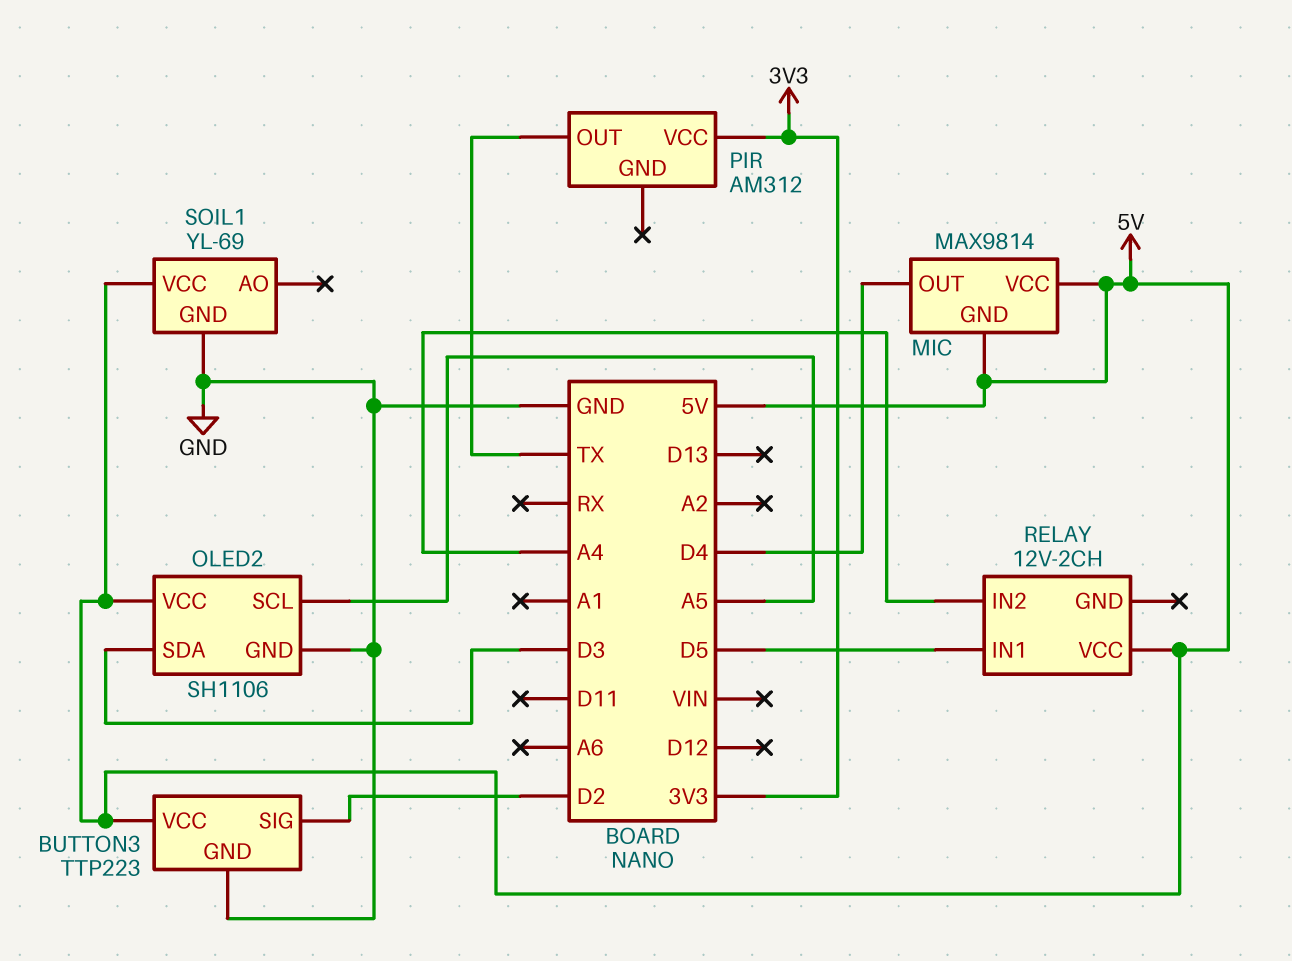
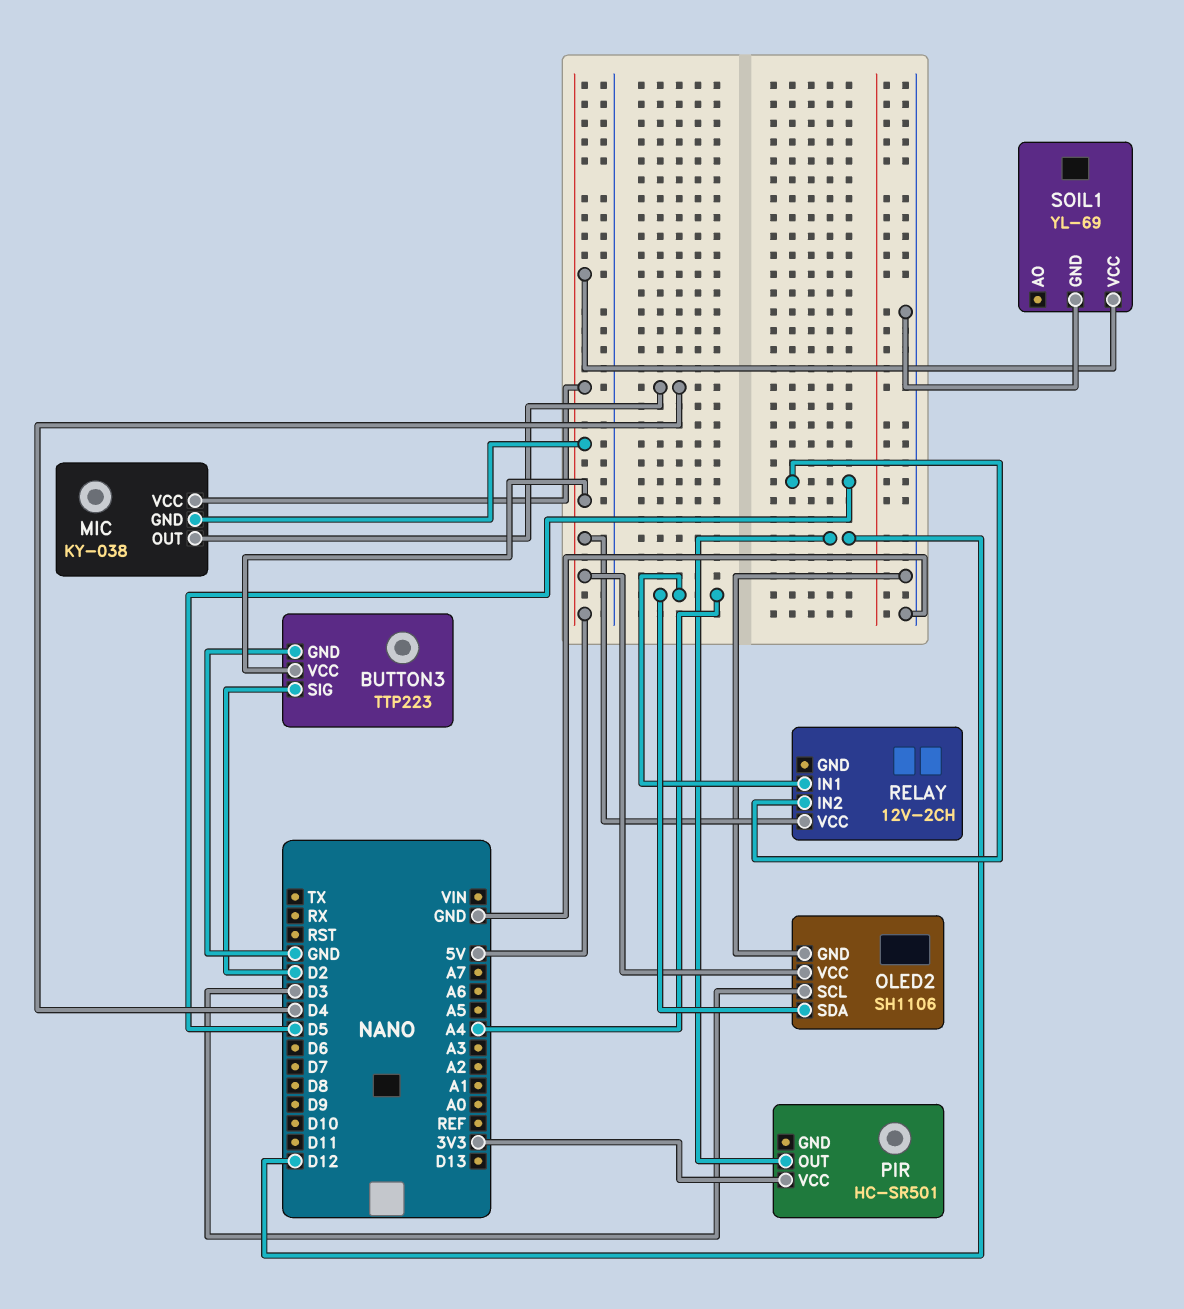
MIC: MAX9814 -> KY-038
OLED2 pin SCL: A5 -> D3
OLED2 pin SDA: D3 -> A4
PIR: AM312 -> HC-SR501
PIR pin OUT: TX -> D12
RELAY pin IN1: D5 -> A4
RELAY pin IN2: A4 -> D5

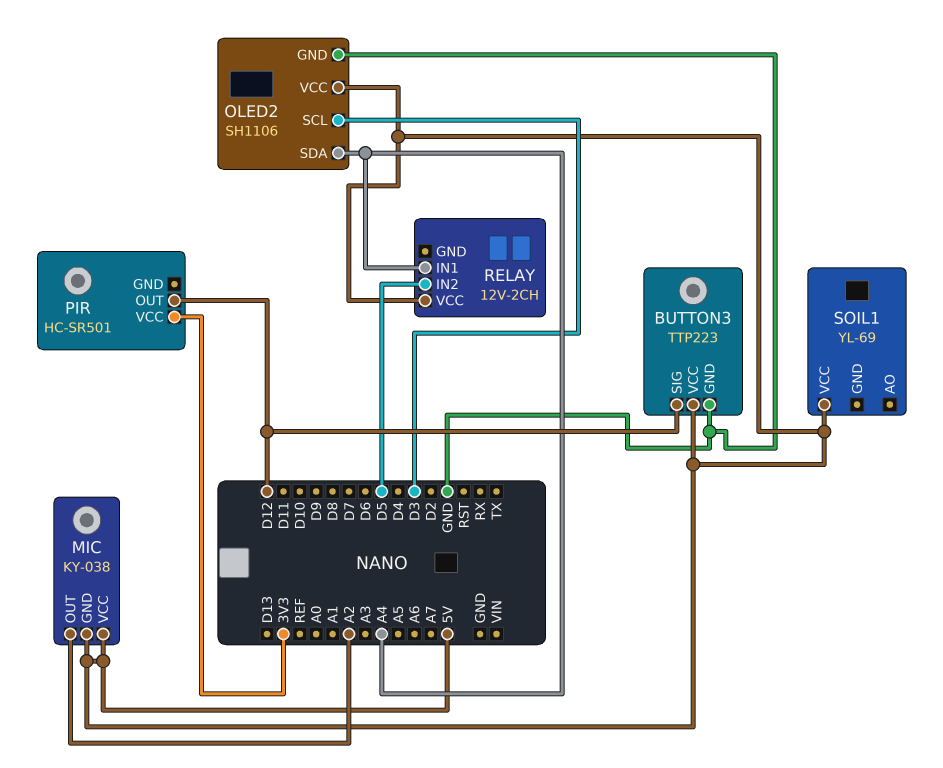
BUTTON3 pin SIG: D2 -> D12
MIC pin OUT: D4 -> A2
SOIL1 pin GND: GND -> none

